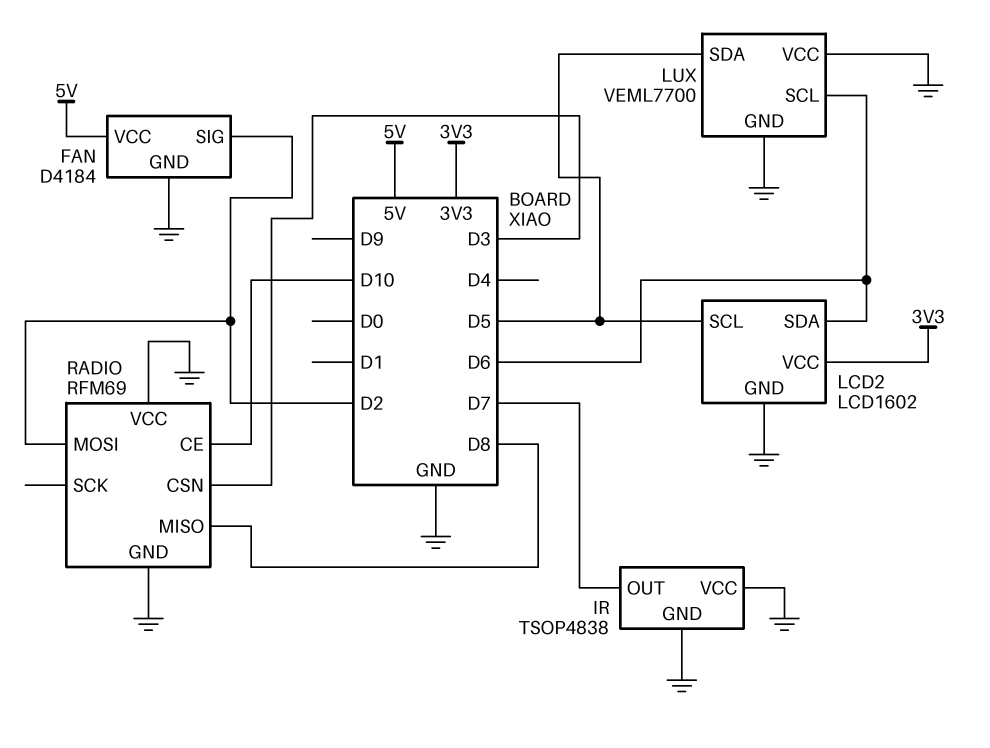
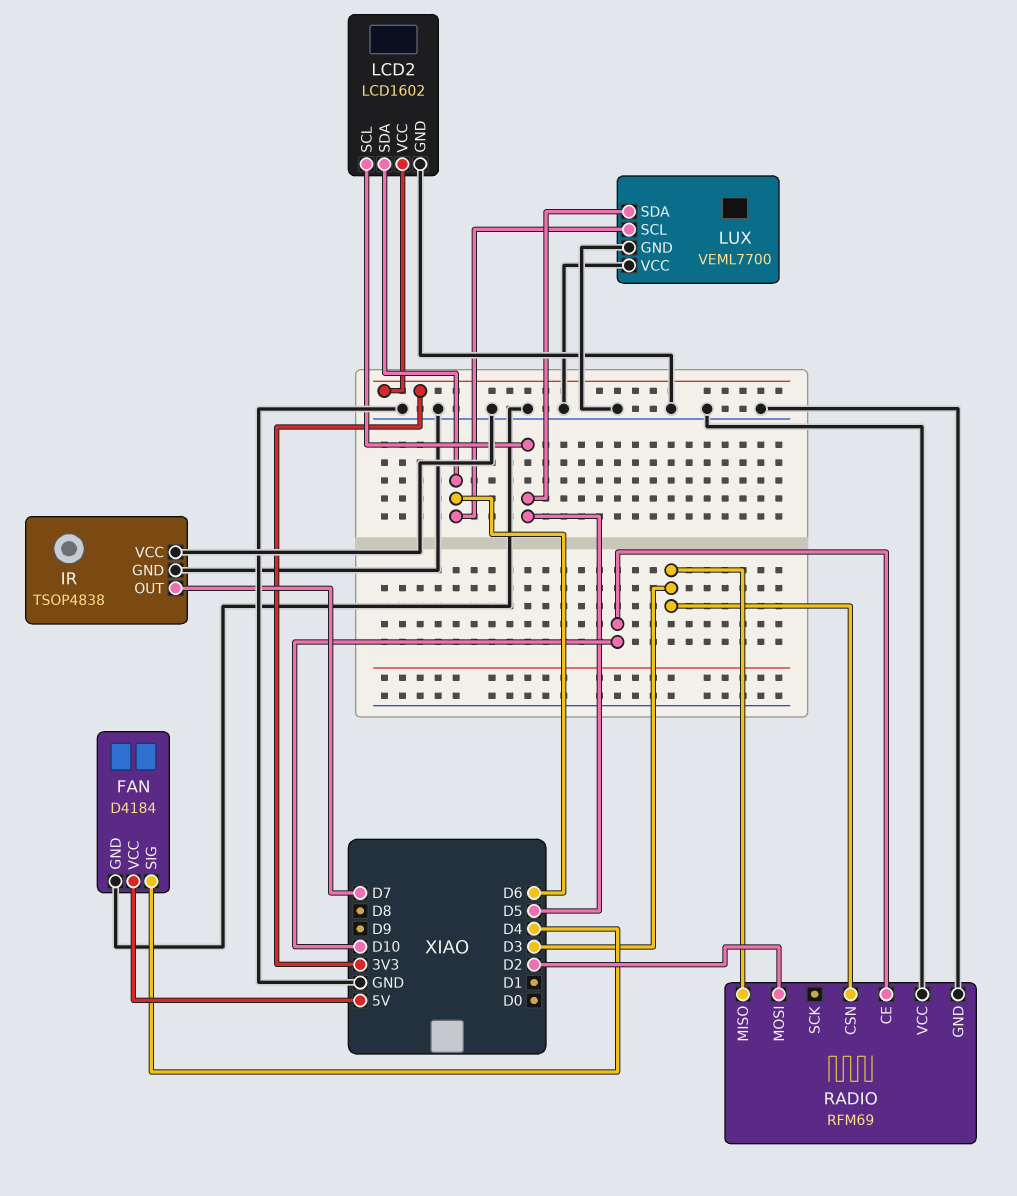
FAN pin SIG: D2 -> D4
RADIO pin MISO: D8 -> D3

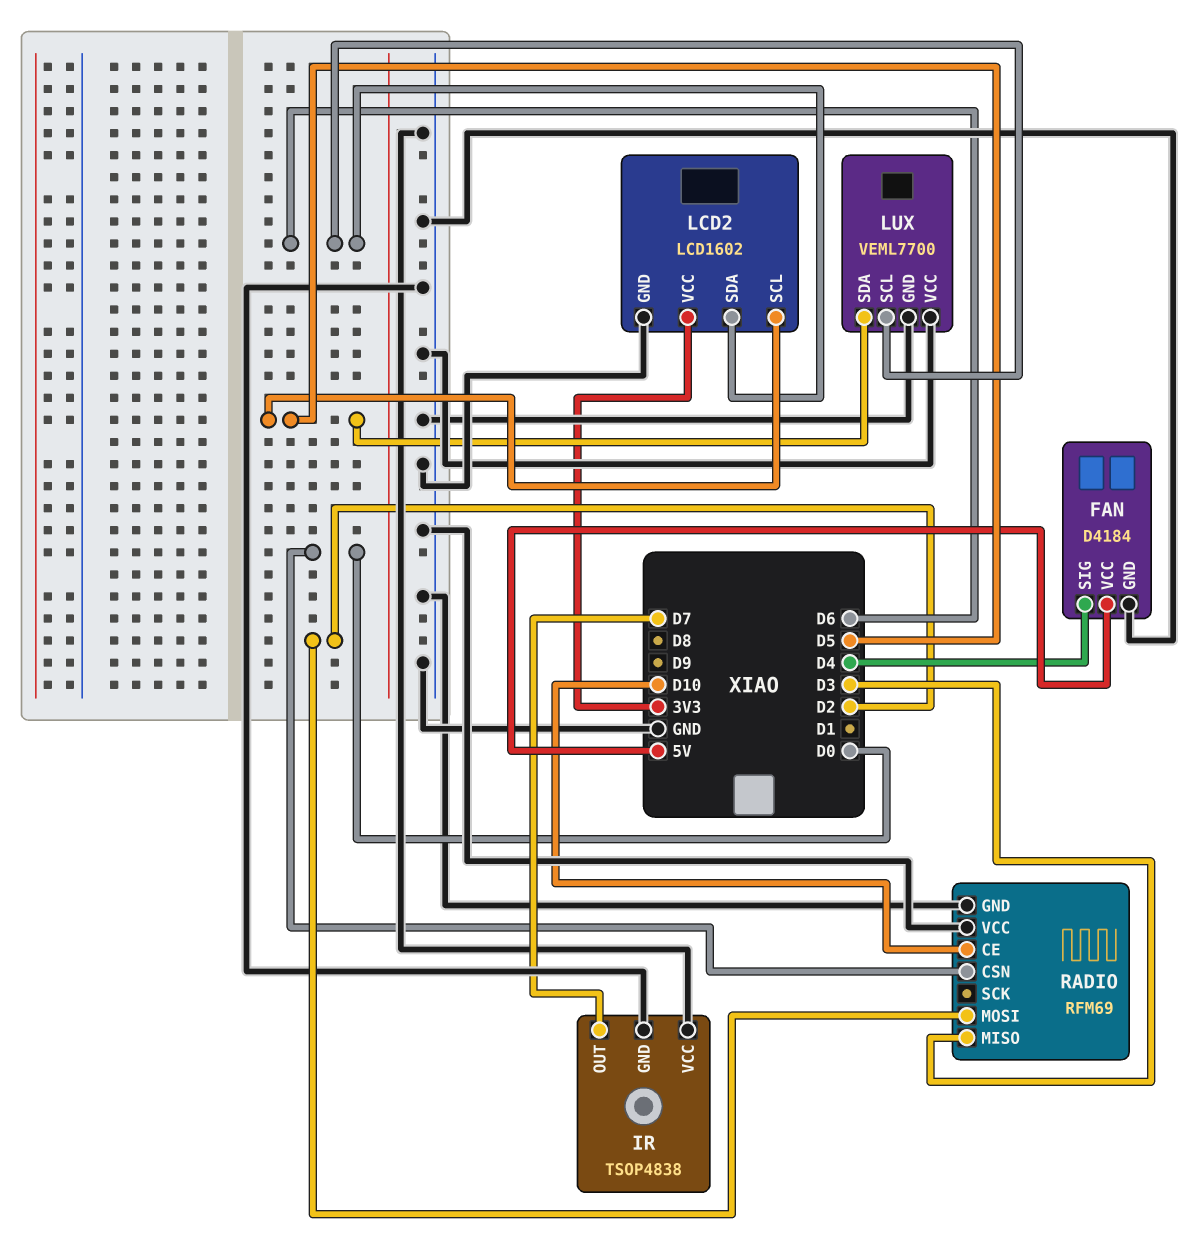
RADIO pin CSN: D3 -> D0

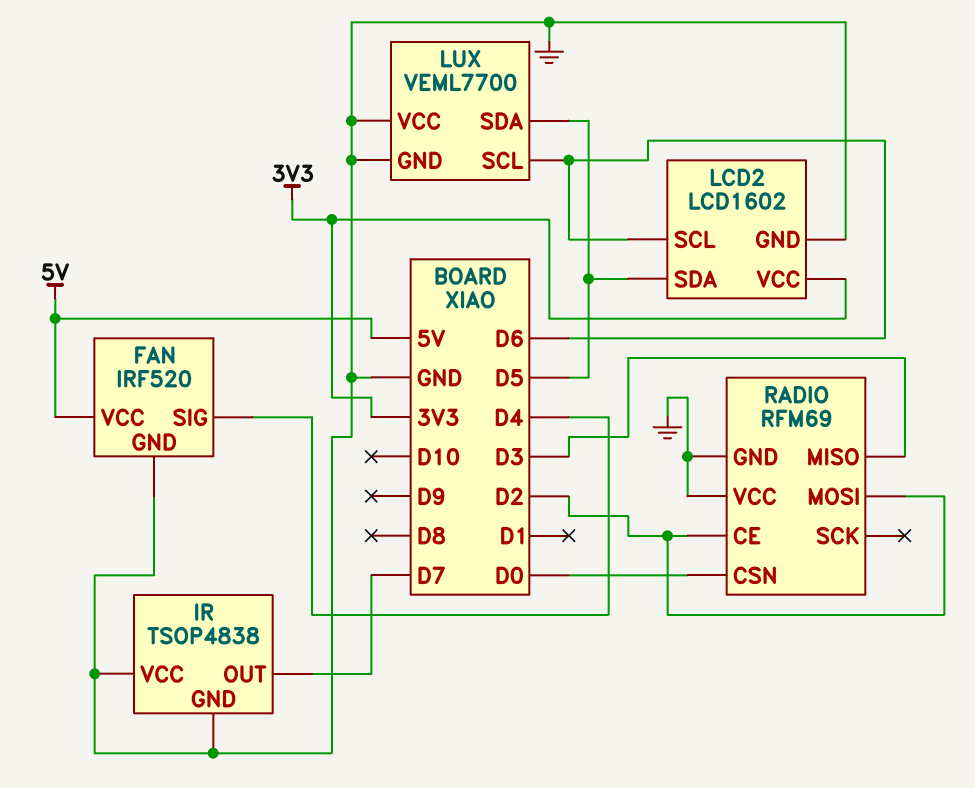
FAN: D4184 -> IRF520
LCD2 pin SCL: D5 -> D6
LCD2 pin SDA: D6 -> D5
RADIO pin CE: D10 -> D2

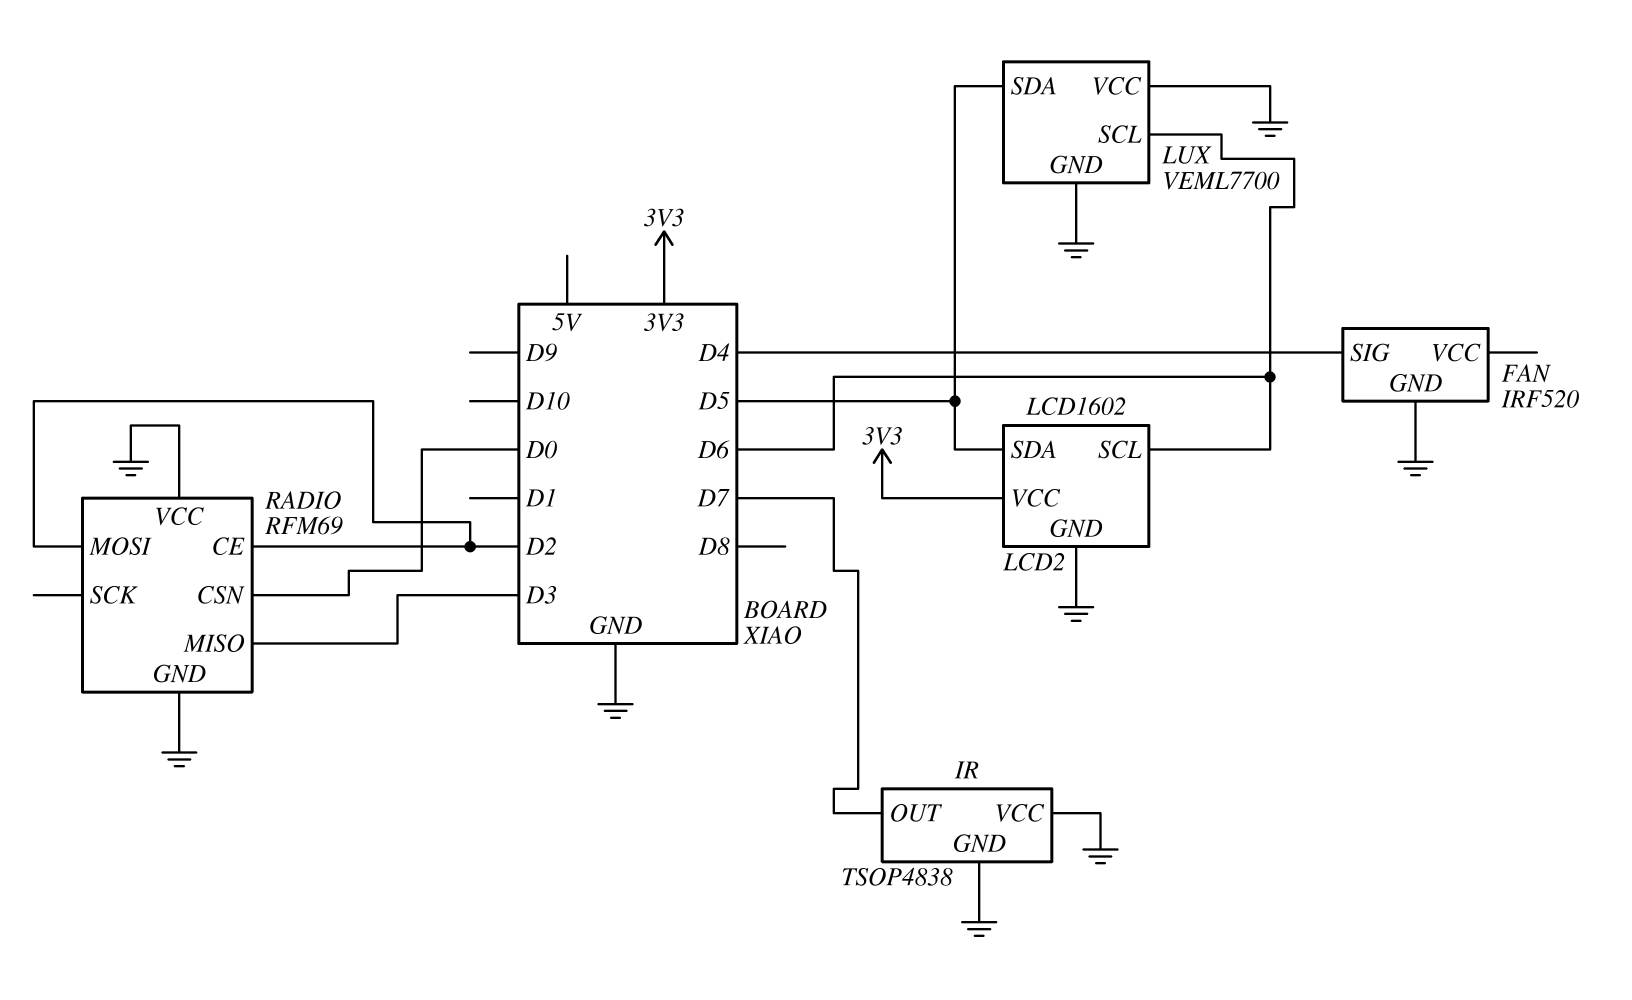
FAN pin VCC: 5V -> none

